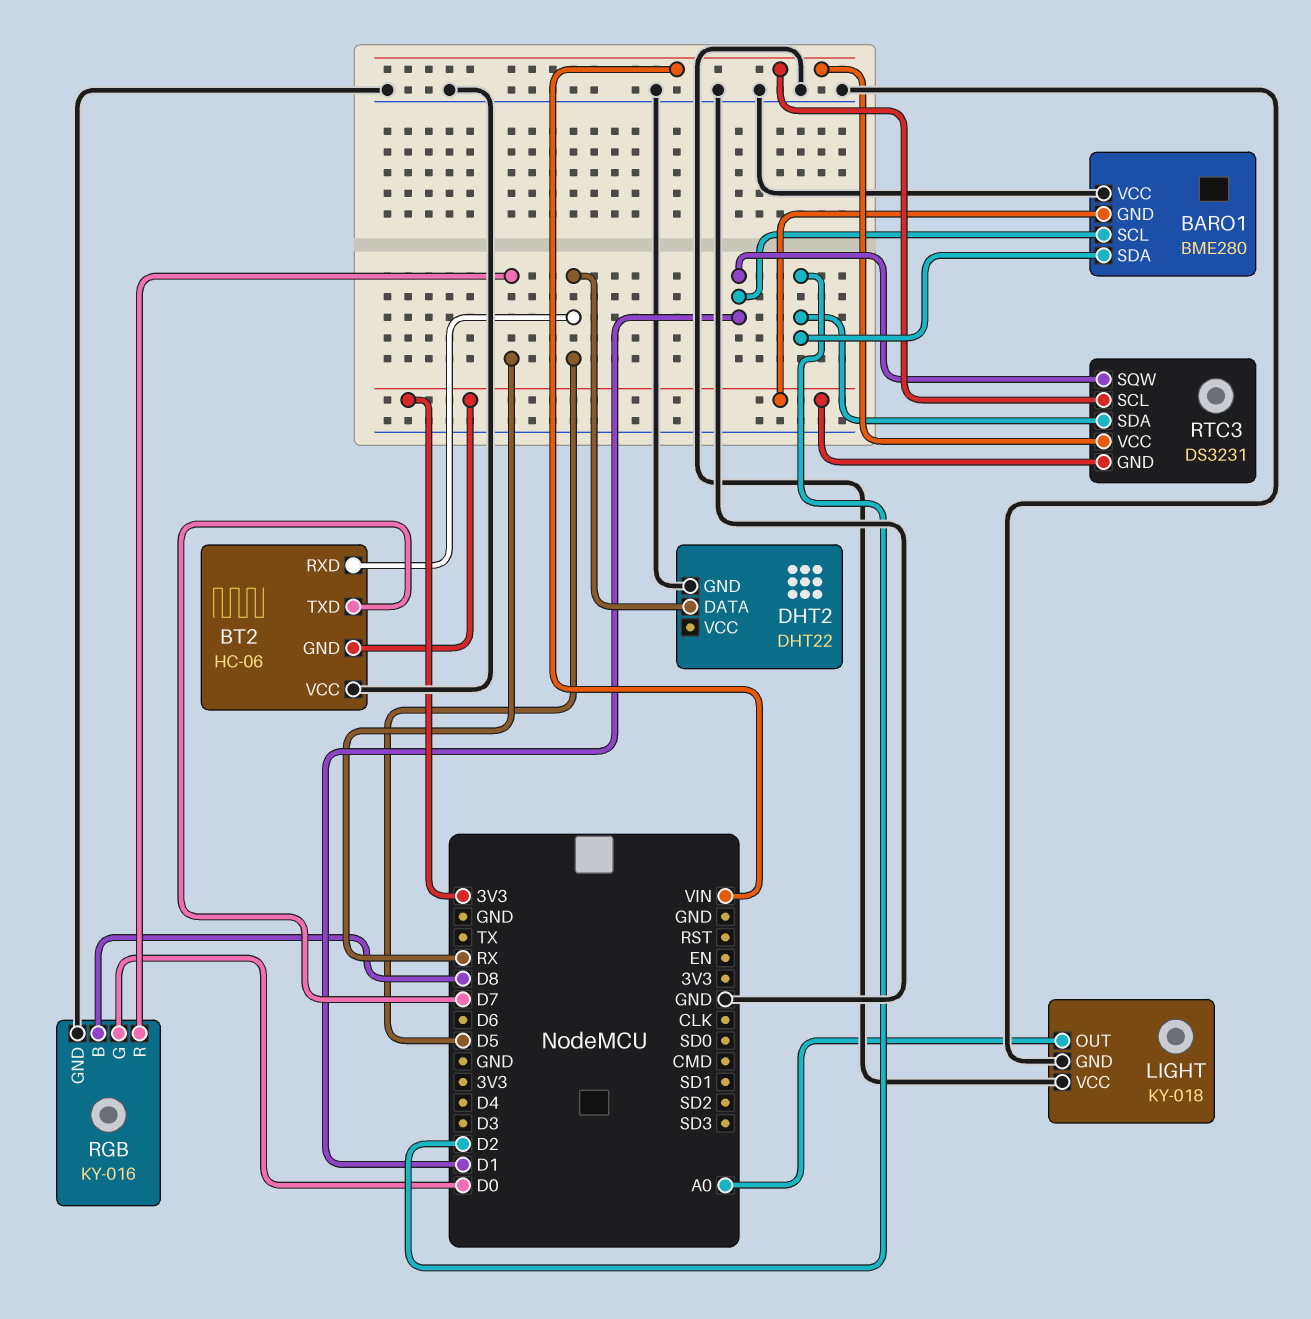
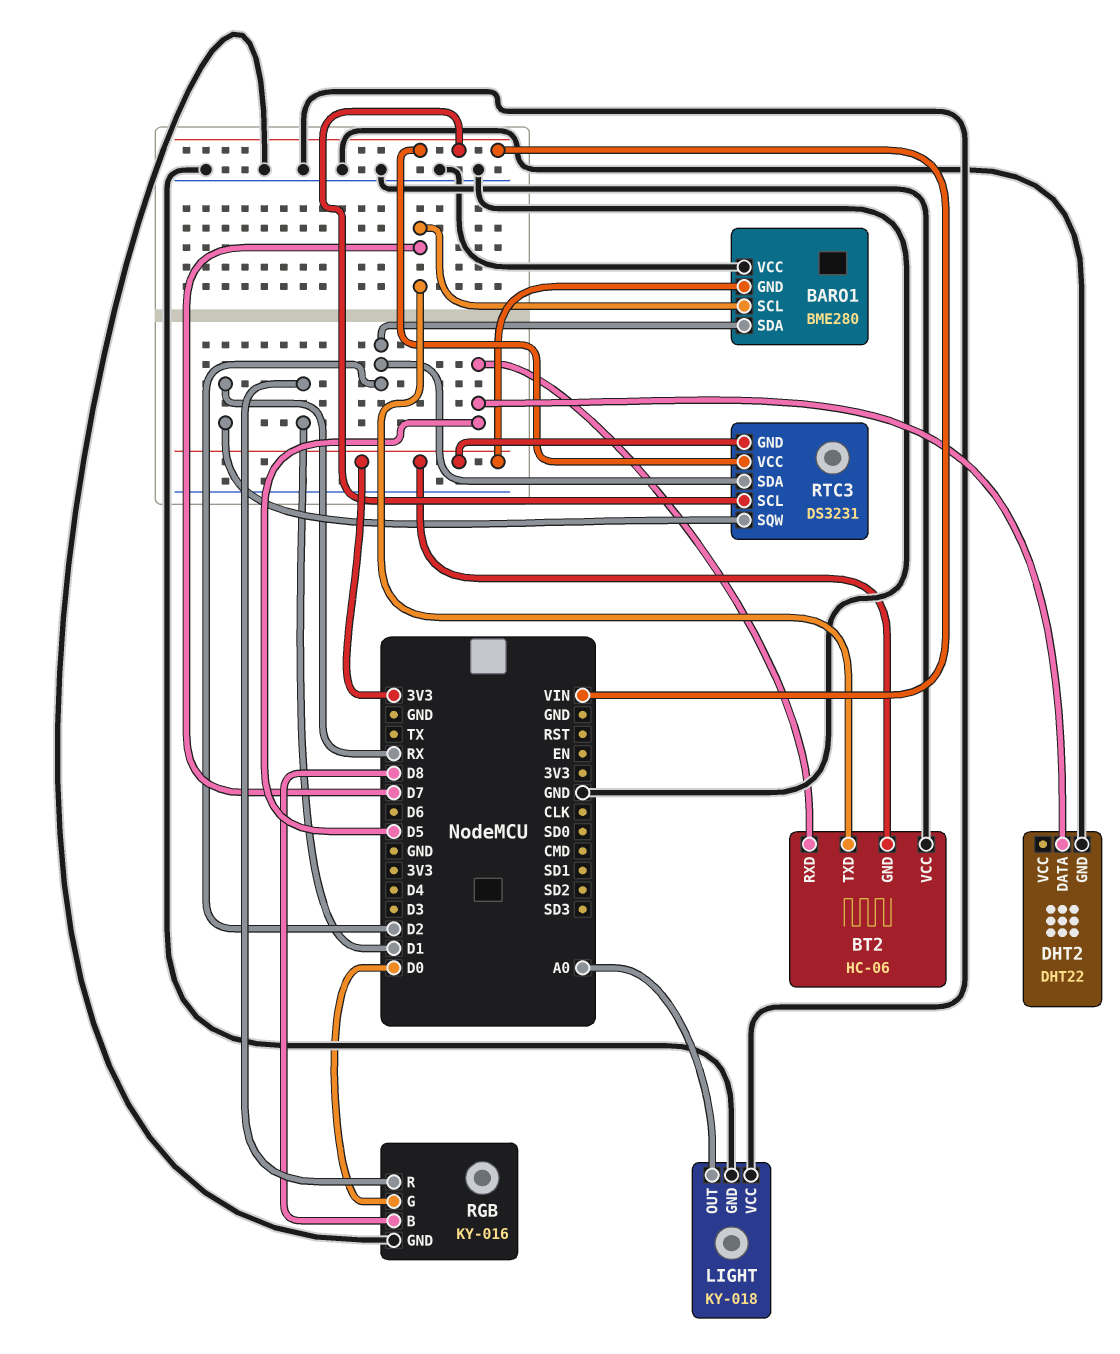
BARO1 pin SCL: D1 -> D7
RGB pin R: RX -> D1
RTC3 pin SQW: D1 -> RX

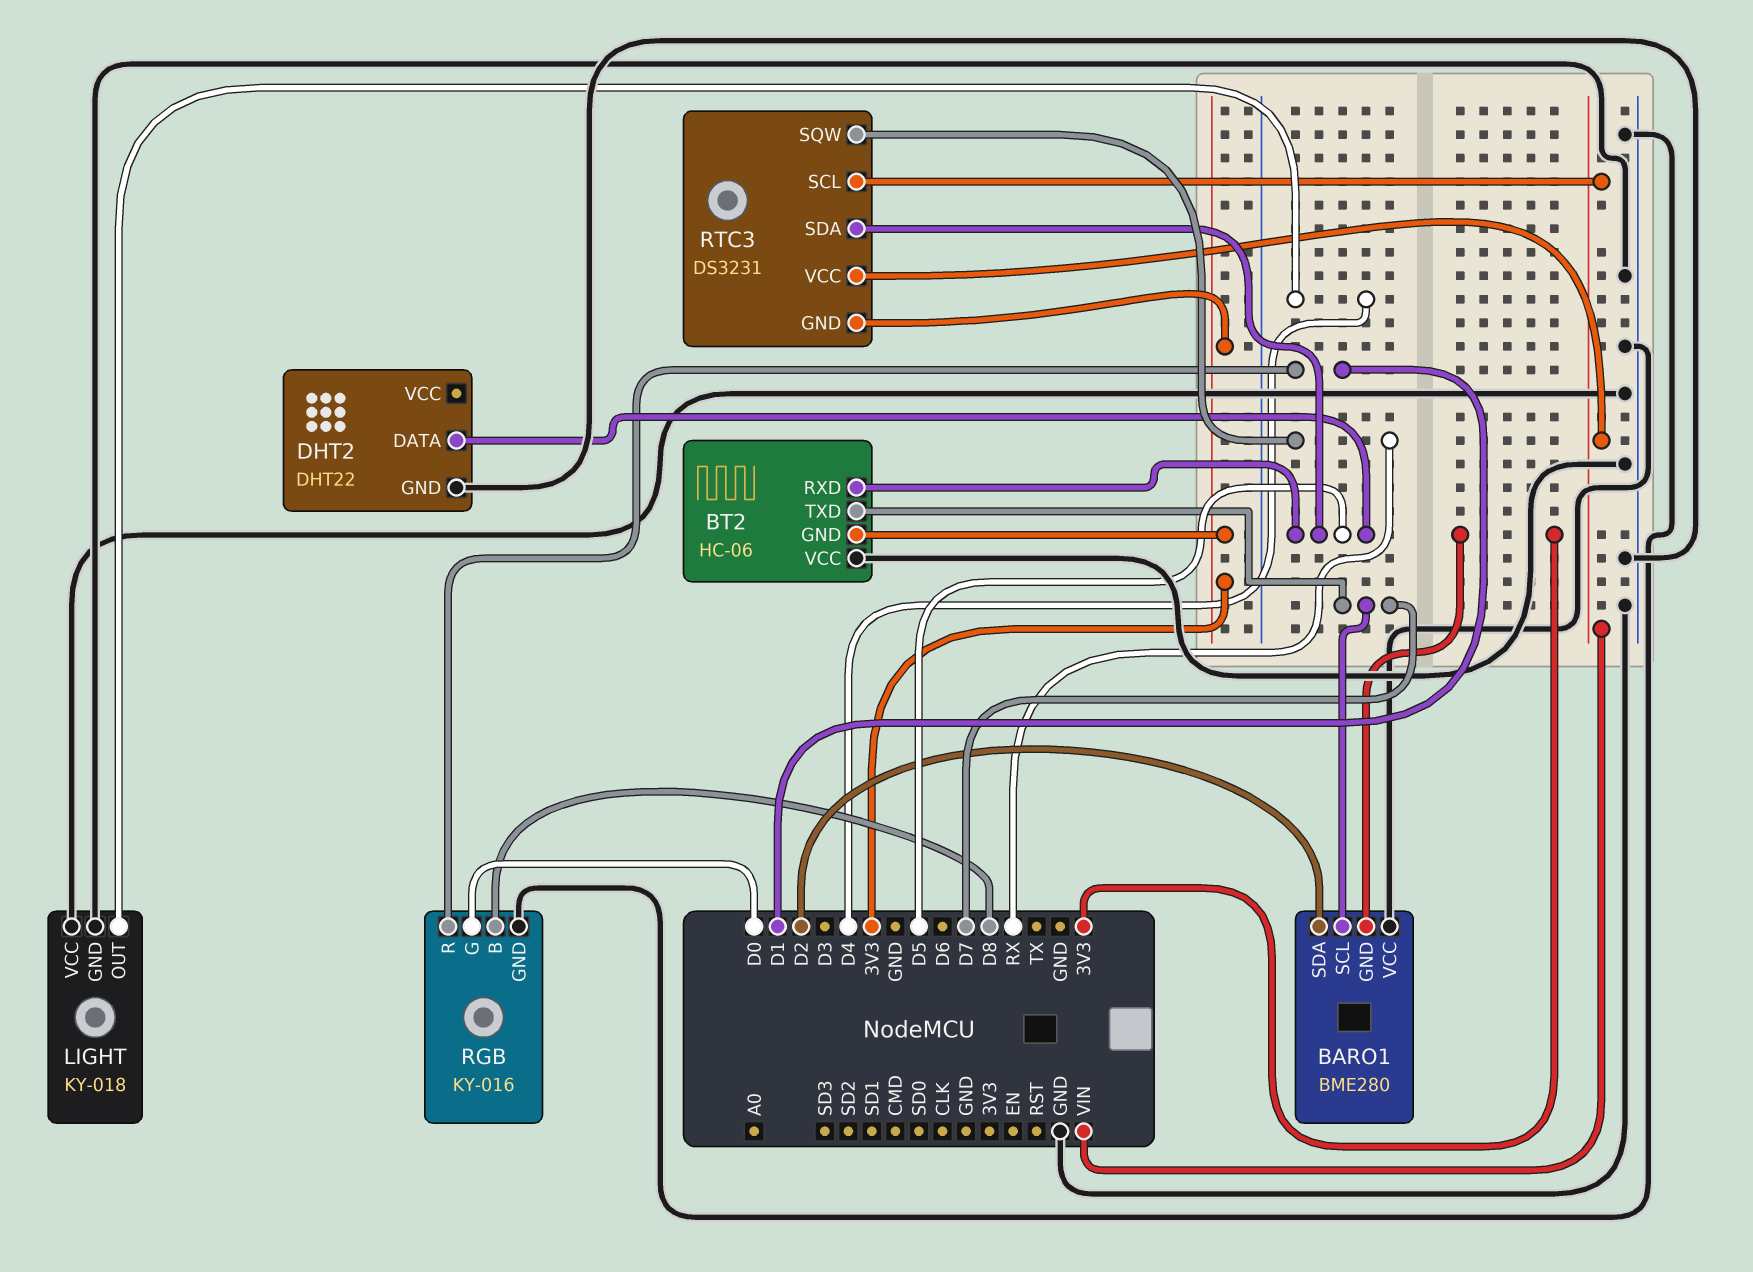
LIGHT pin OUT: A0 -> D4
RTC3 pin SDA: D2 -> D5

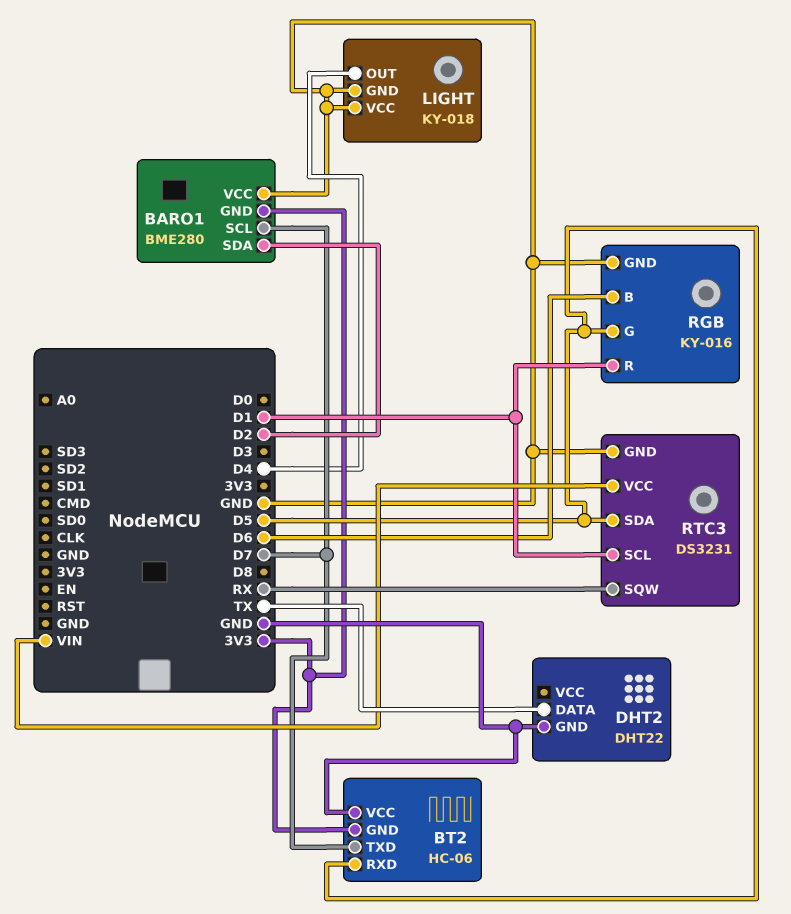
DHT2 pin DATA: D5 -> TX
RGB pin B: D8 -> D6
RGB pin G: D0 -> D5
RTC3 pin GND: 3V3 -> GND
RTC3 pin SCL: VIN -> D1

